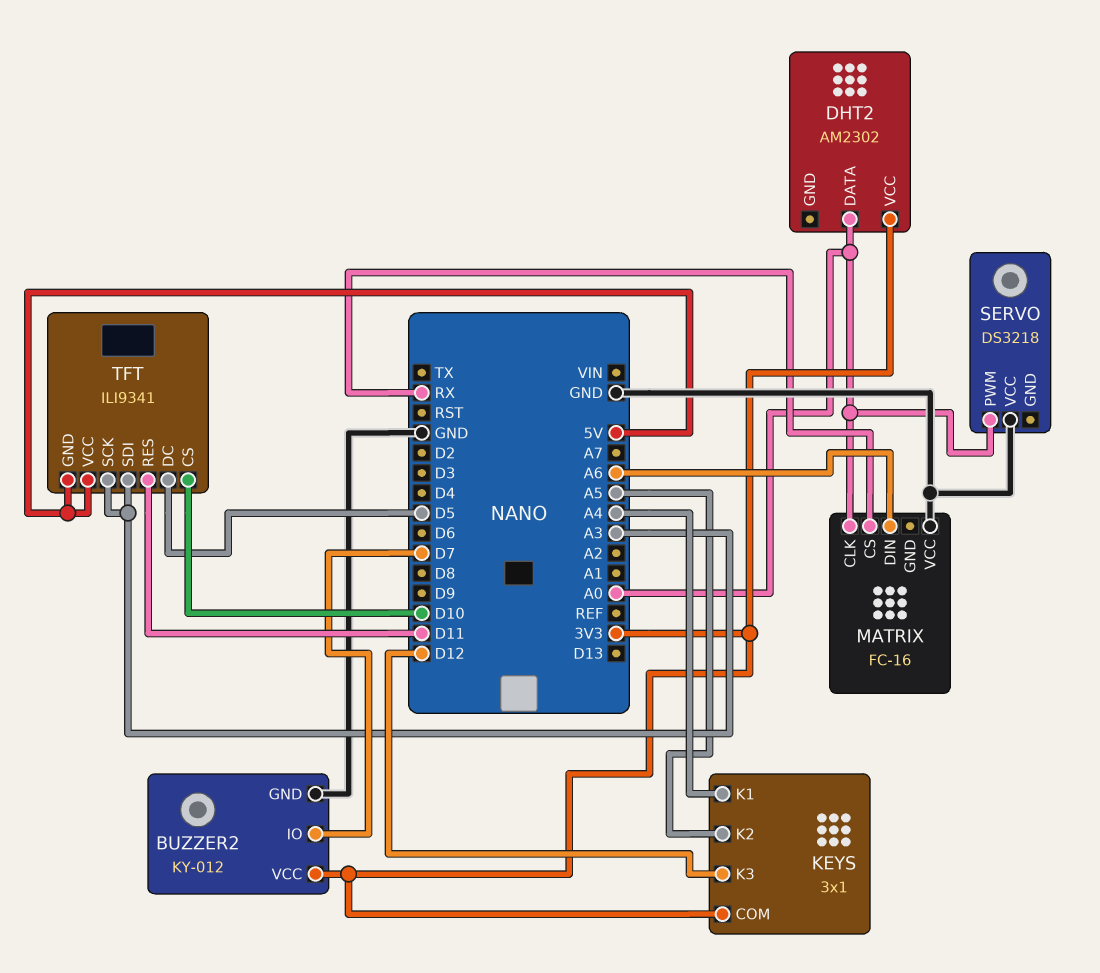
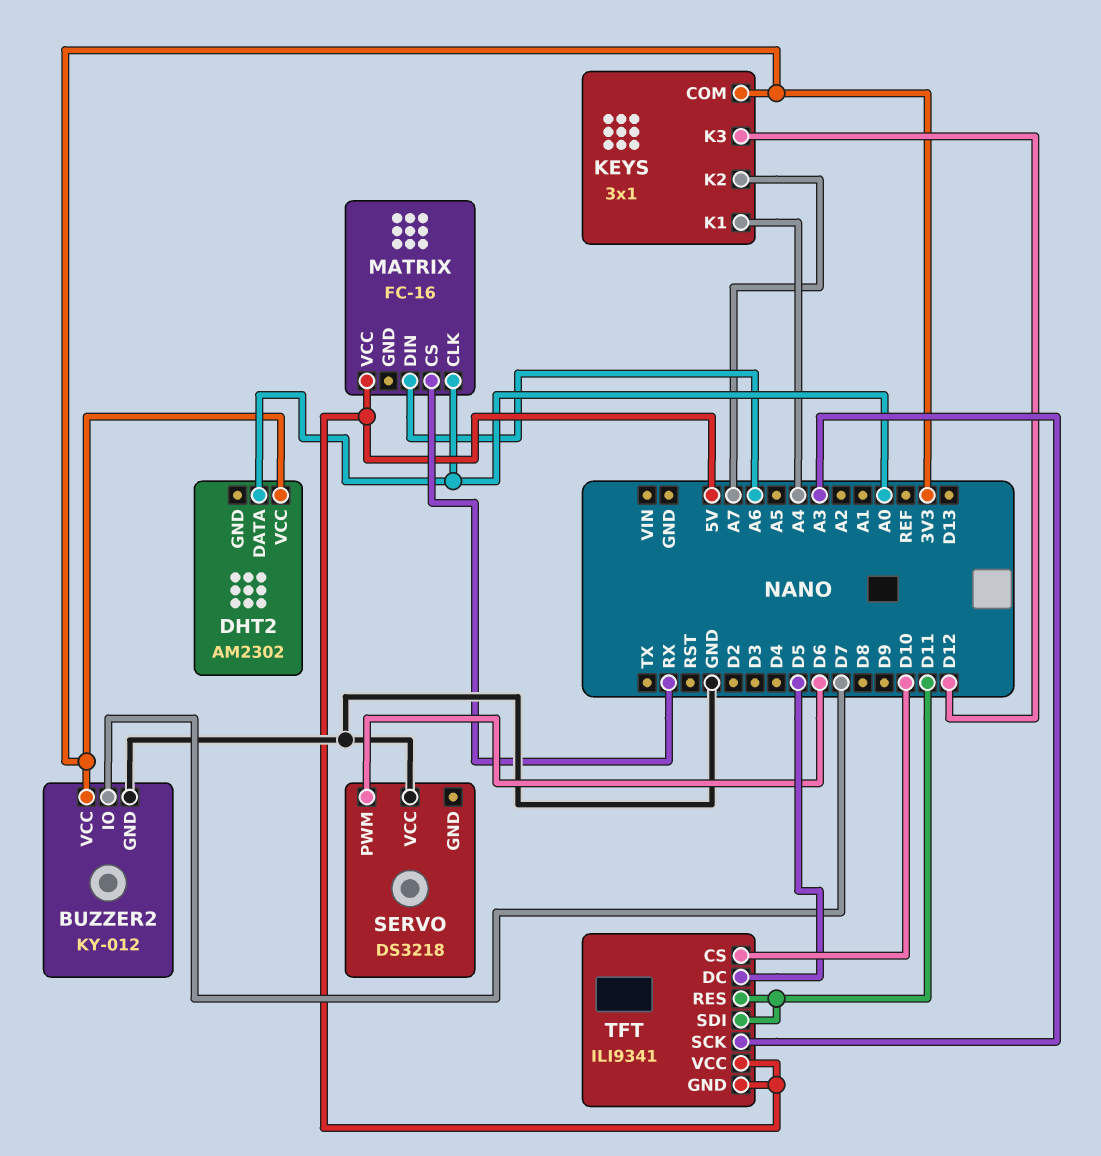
KEYS pin K2: A5 -> A7
MATRIX pin VCC: GND -> 5V
SERVO pin PWM: A0 -> D6
TFT pin SDI: A3 -> D11

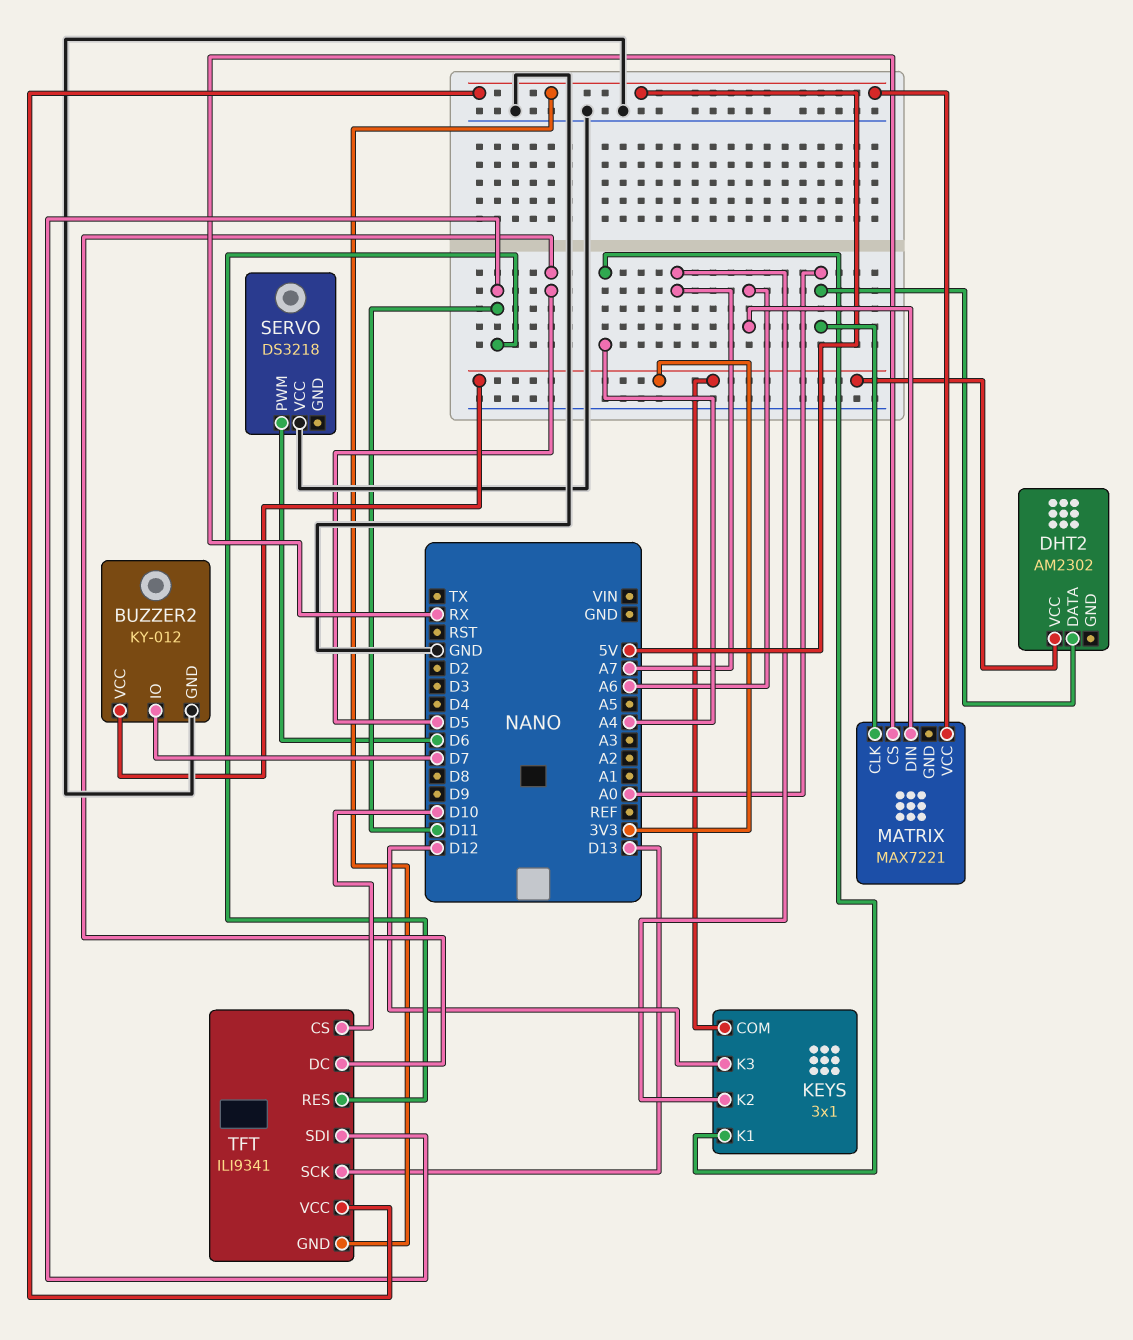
MATRIX: FC-16 -> MAX7221
TFT pin SCK: A3 -> D13

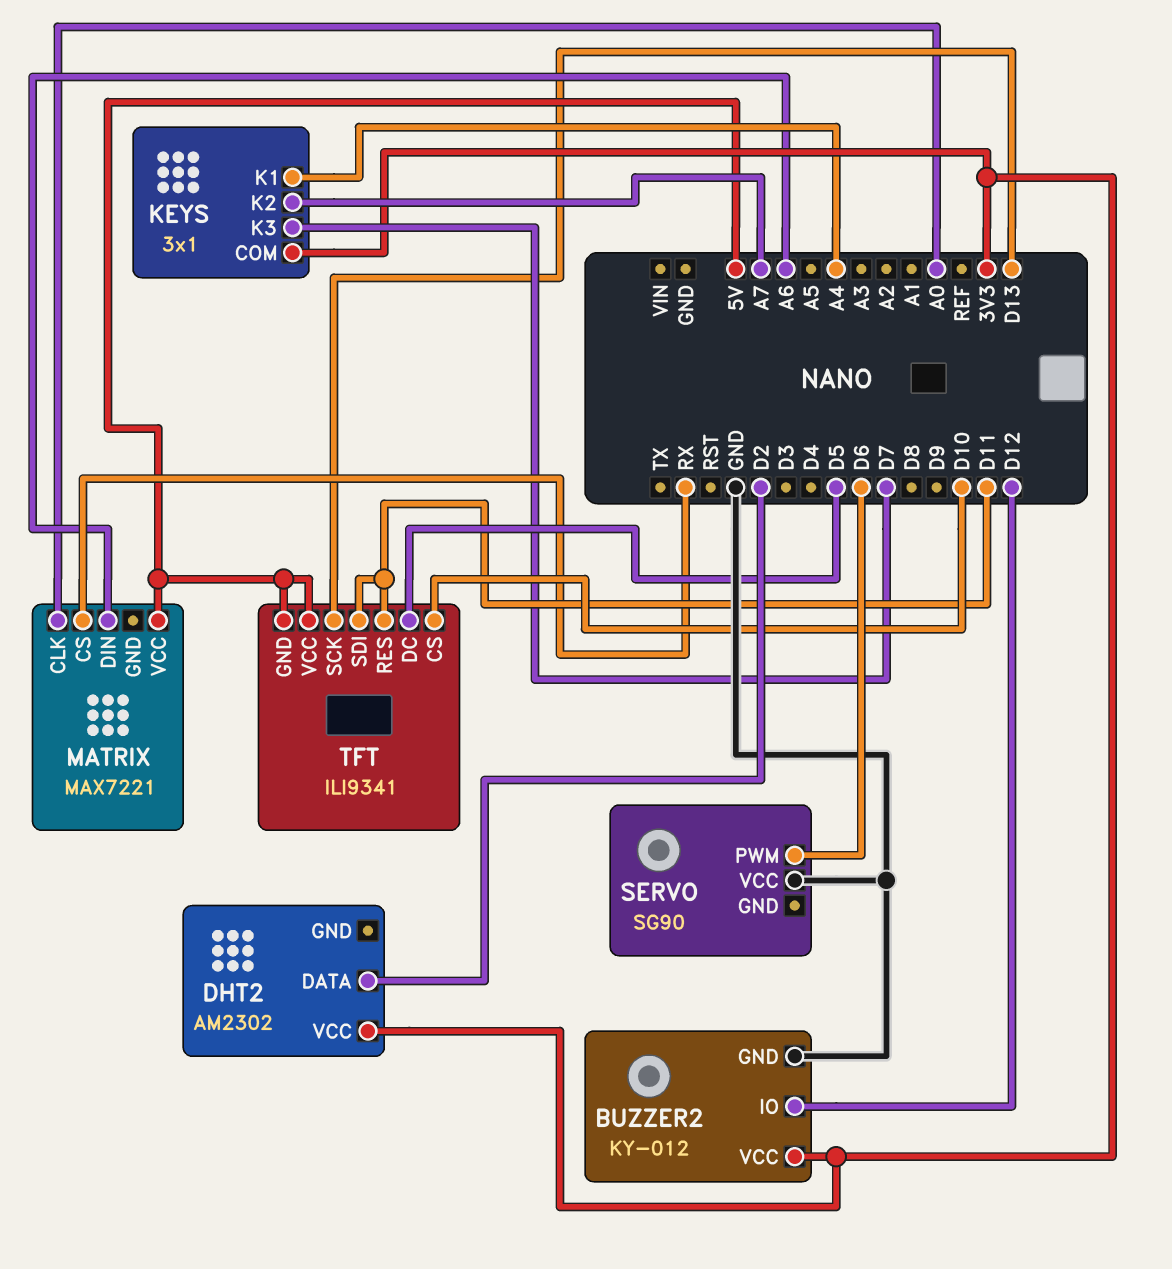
BUZZER2 pin IO: D7 -> D12
DHT2 pin DATA: A0 -> D2
KEYS pin K3: D12 -> D7
SERVO: DS3218 -> SG90

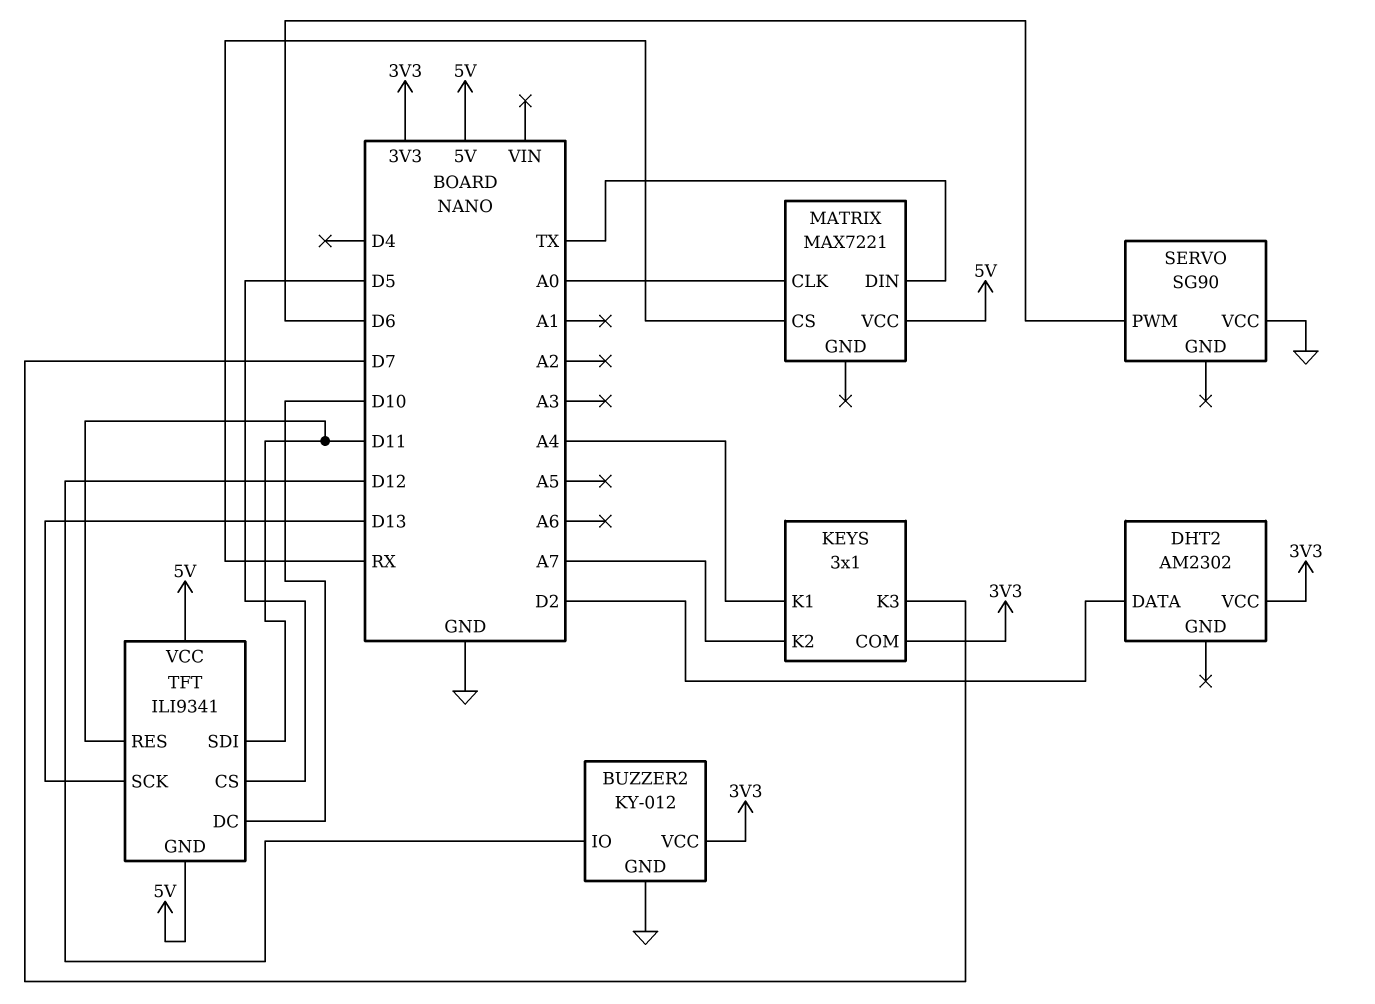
MATRIX pin DIN: A6 -> TX
TFT pin CS: D10 -> D5
TFT pin DC: D5 -> D10

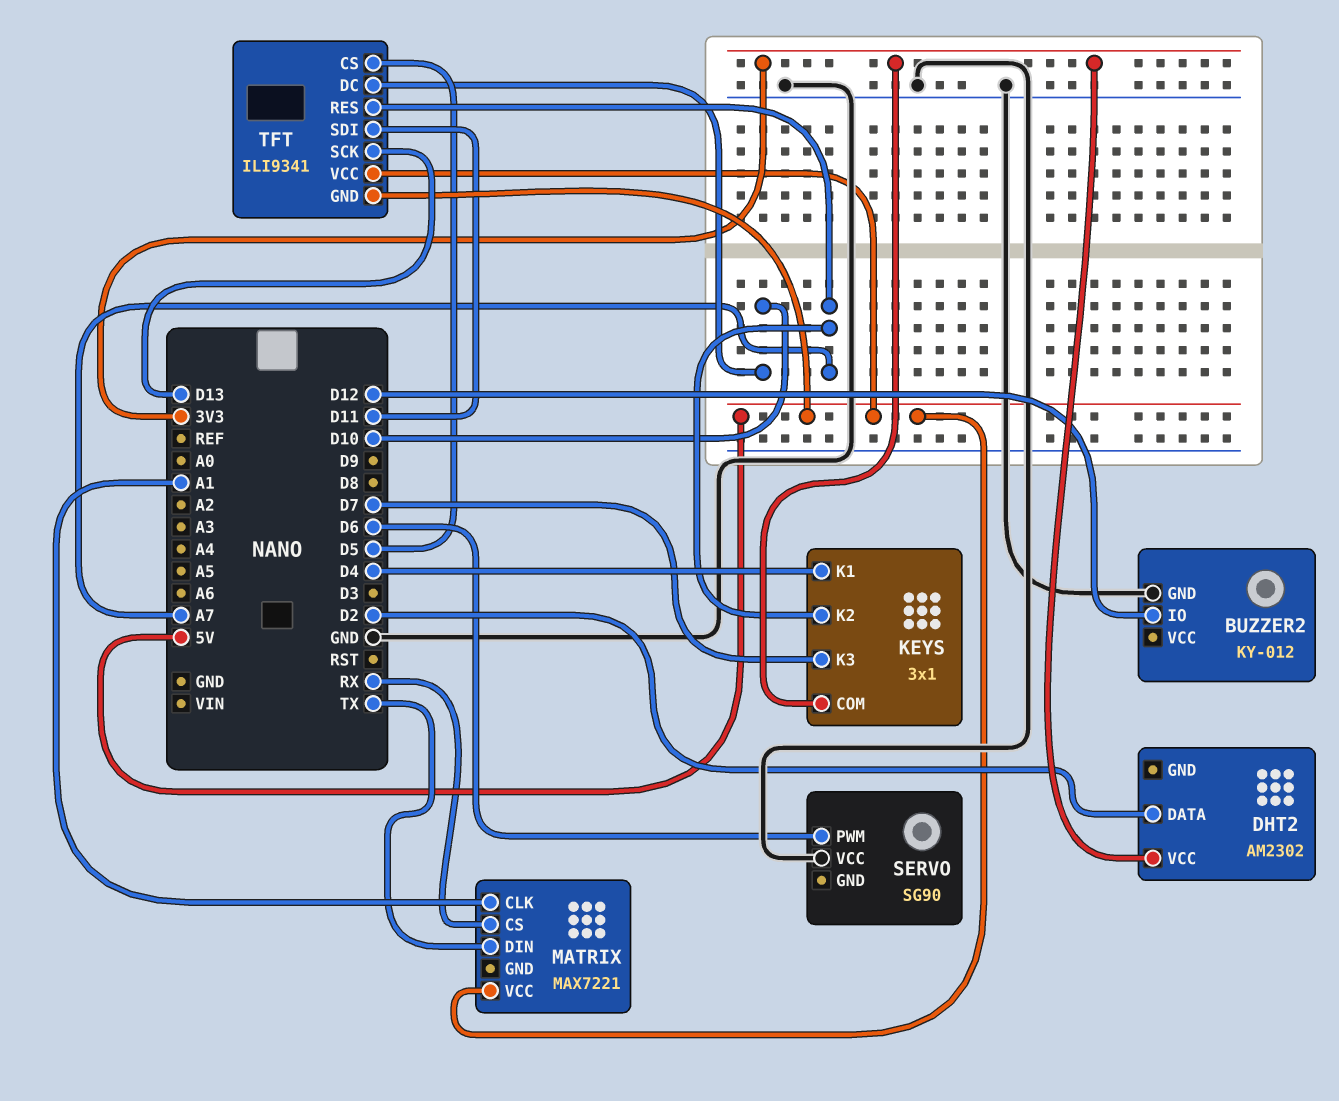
BUZZER2 pin VCC: 3V3 -> none
KEYS pin K1: A4 -> D4
MATRIX pin CLK: A0 -> A1
TFT pin RES: D11 -> A7

